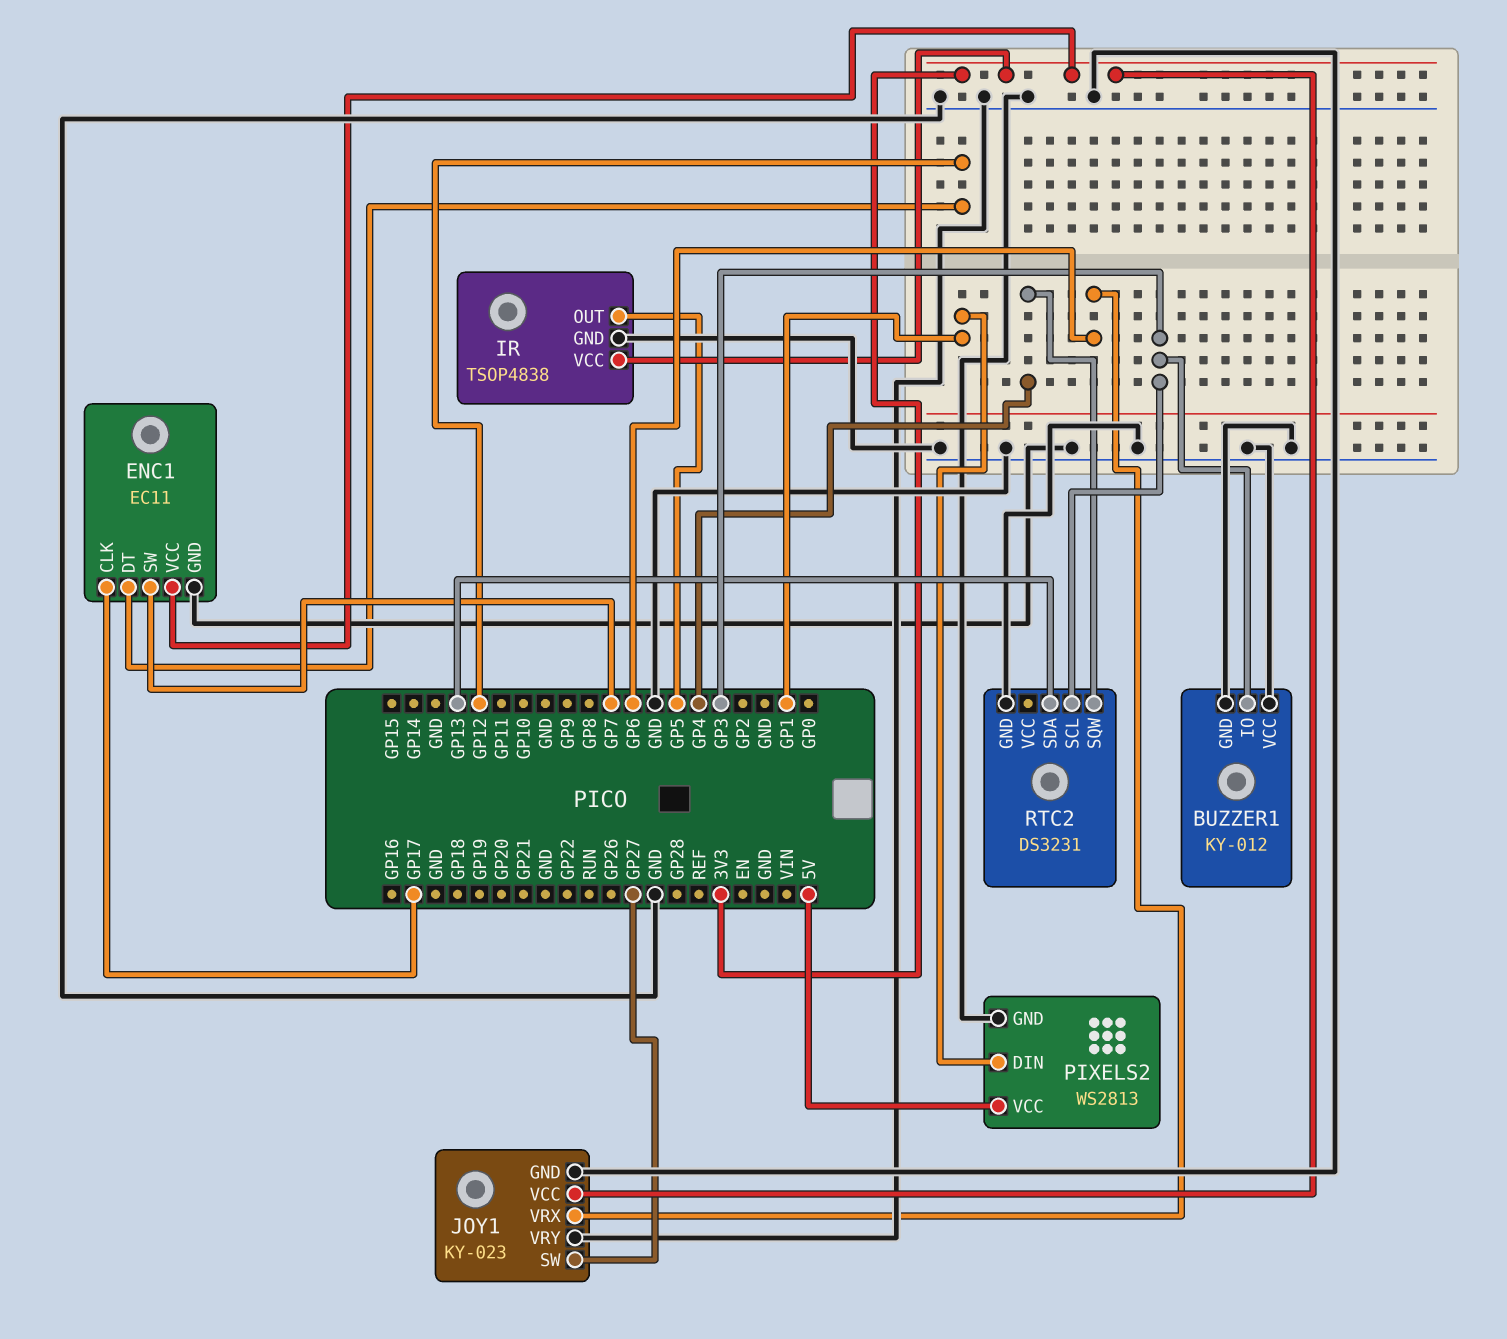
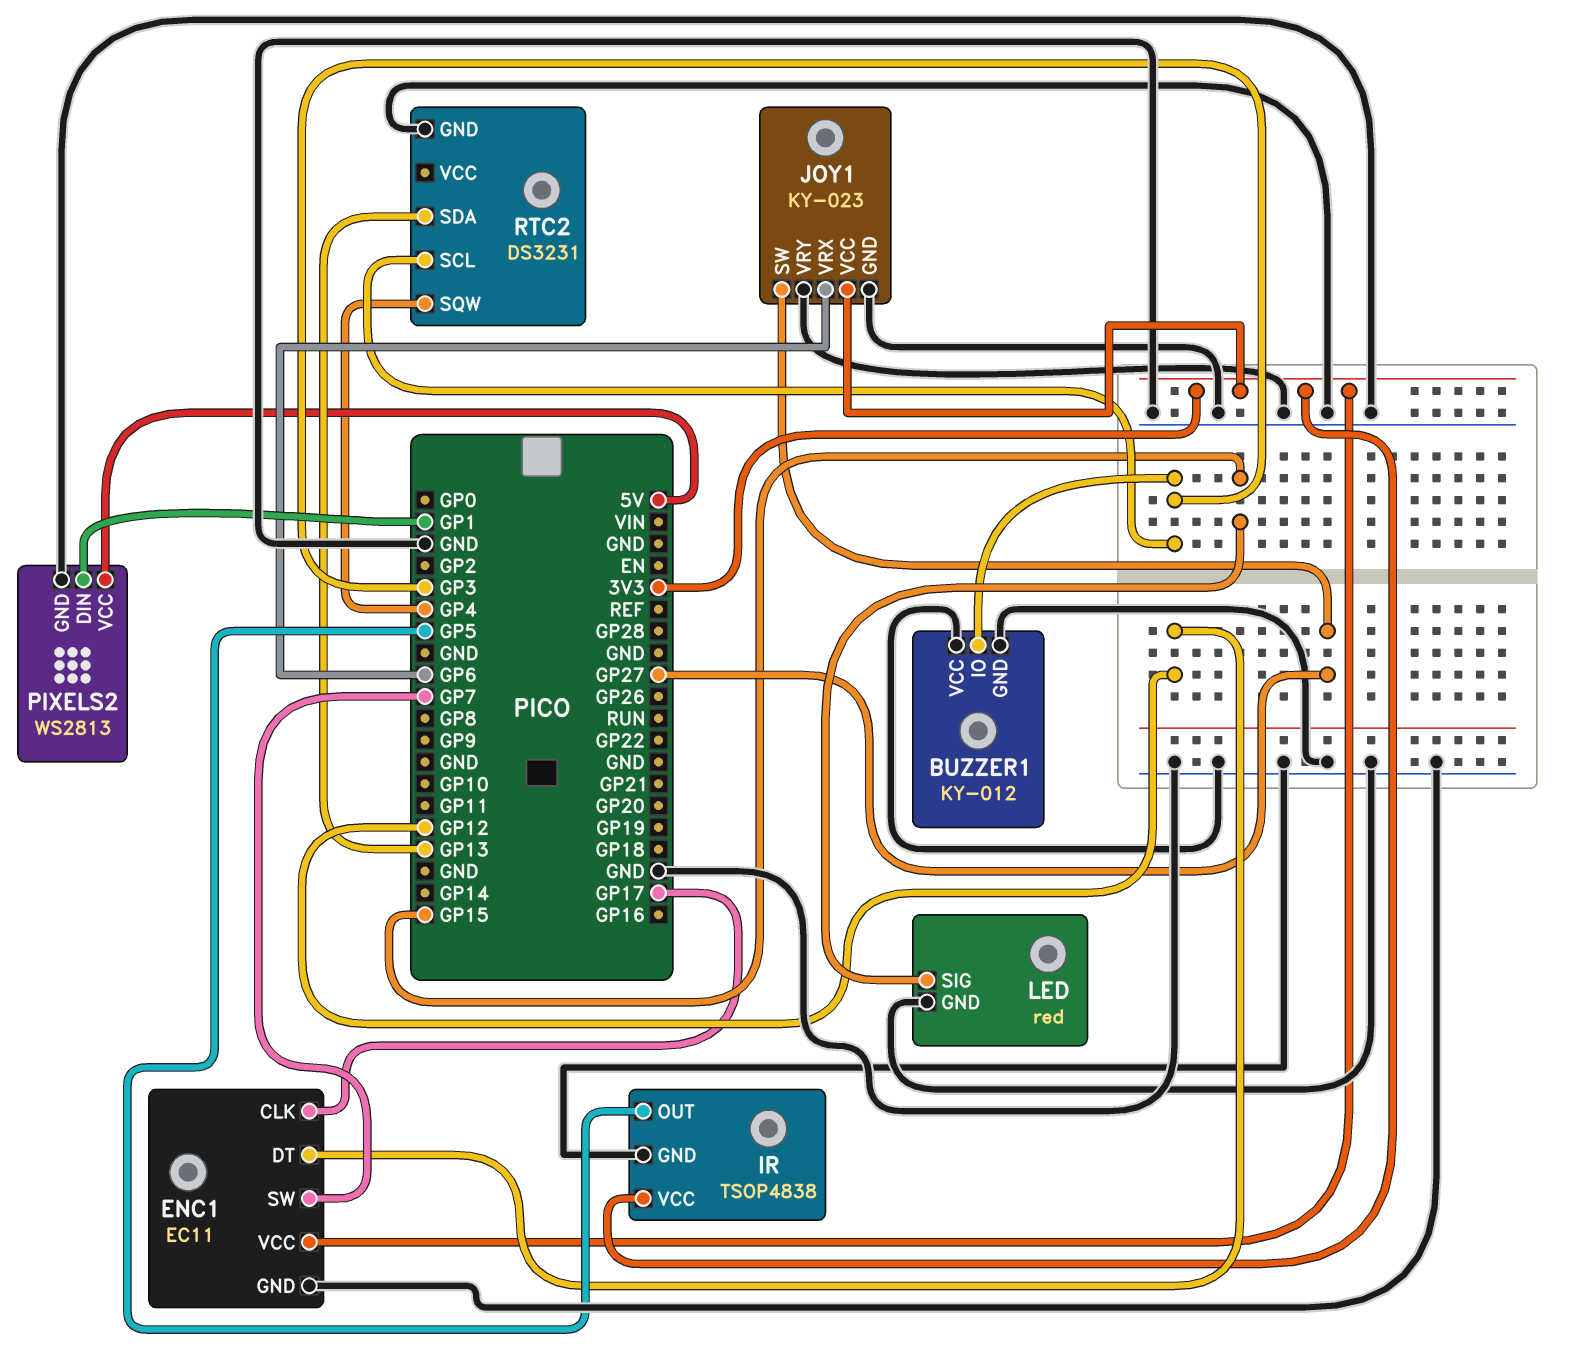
LED: none -> red
LED pin GND: none -> GND
LED pin SIG: none -> GP15

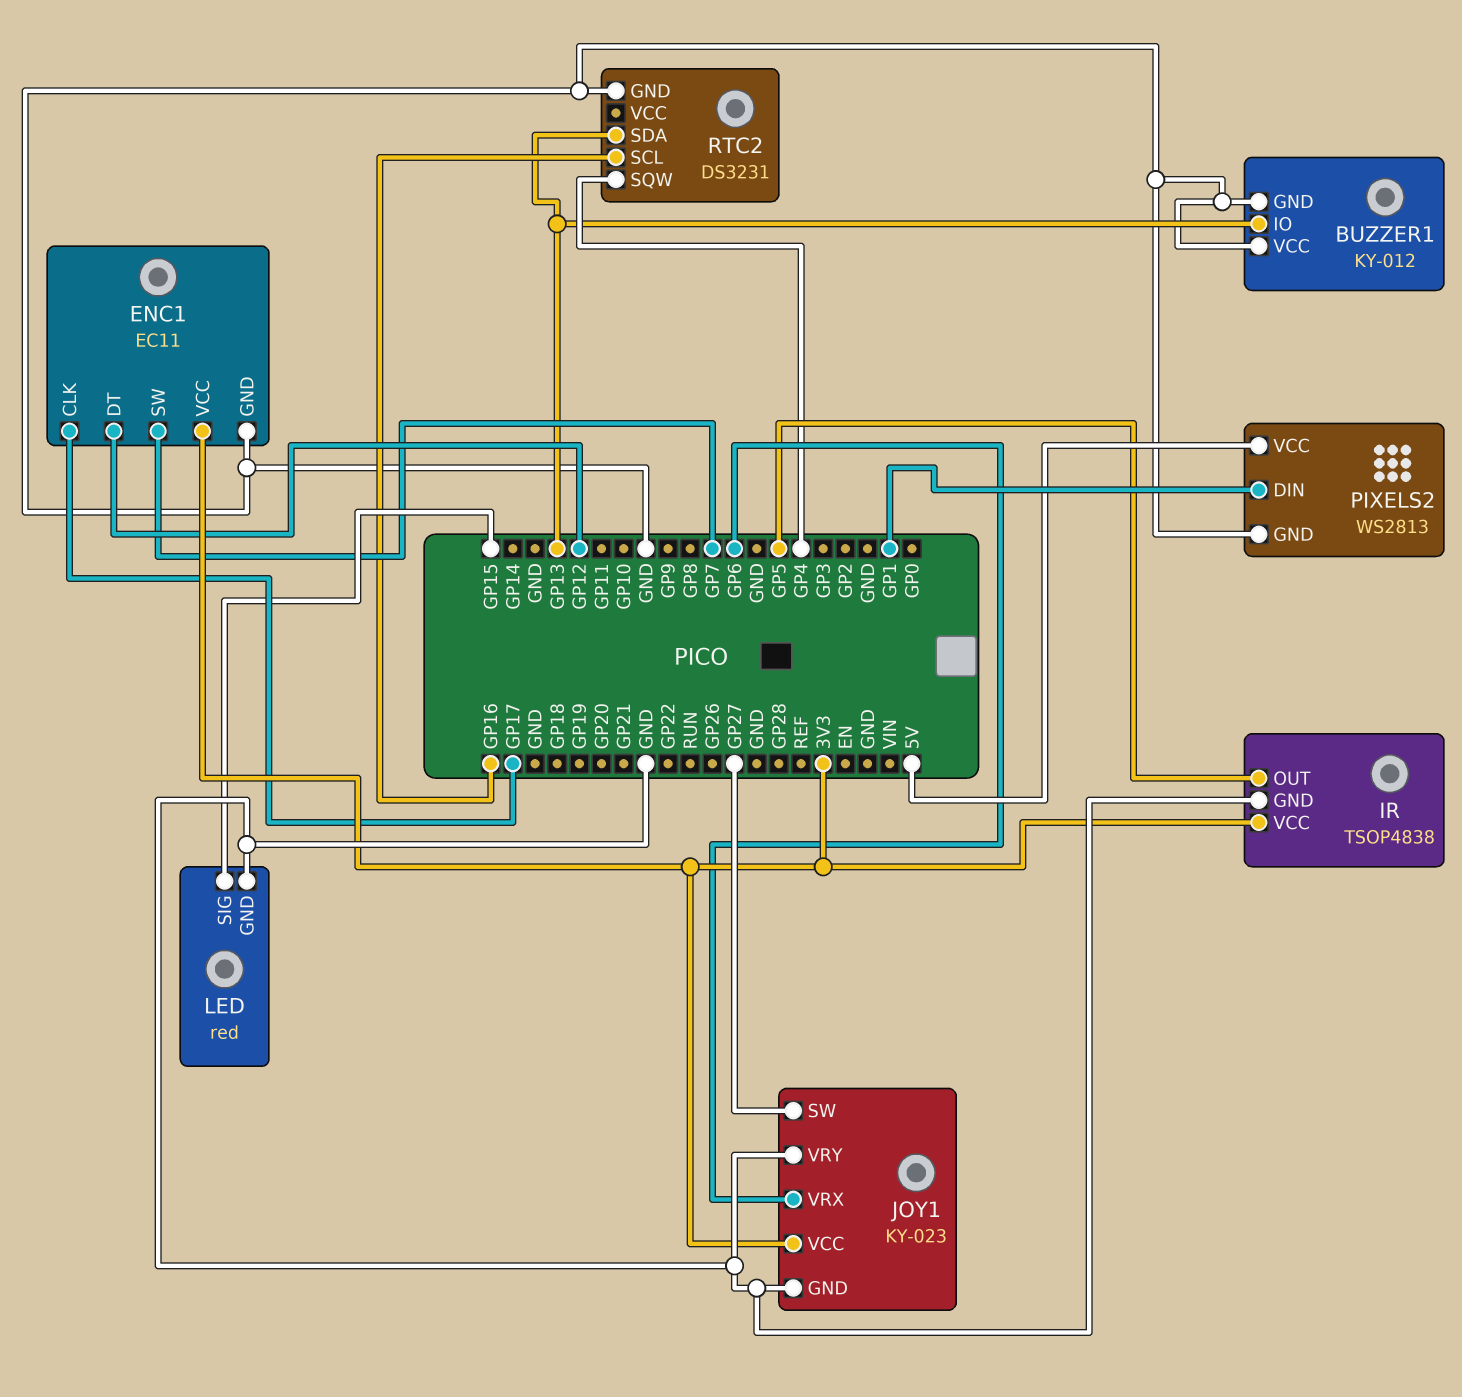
BUZZER1 pin IO: GP3 -> GP13
RTC2 pin SCL: GP3 -> GP16

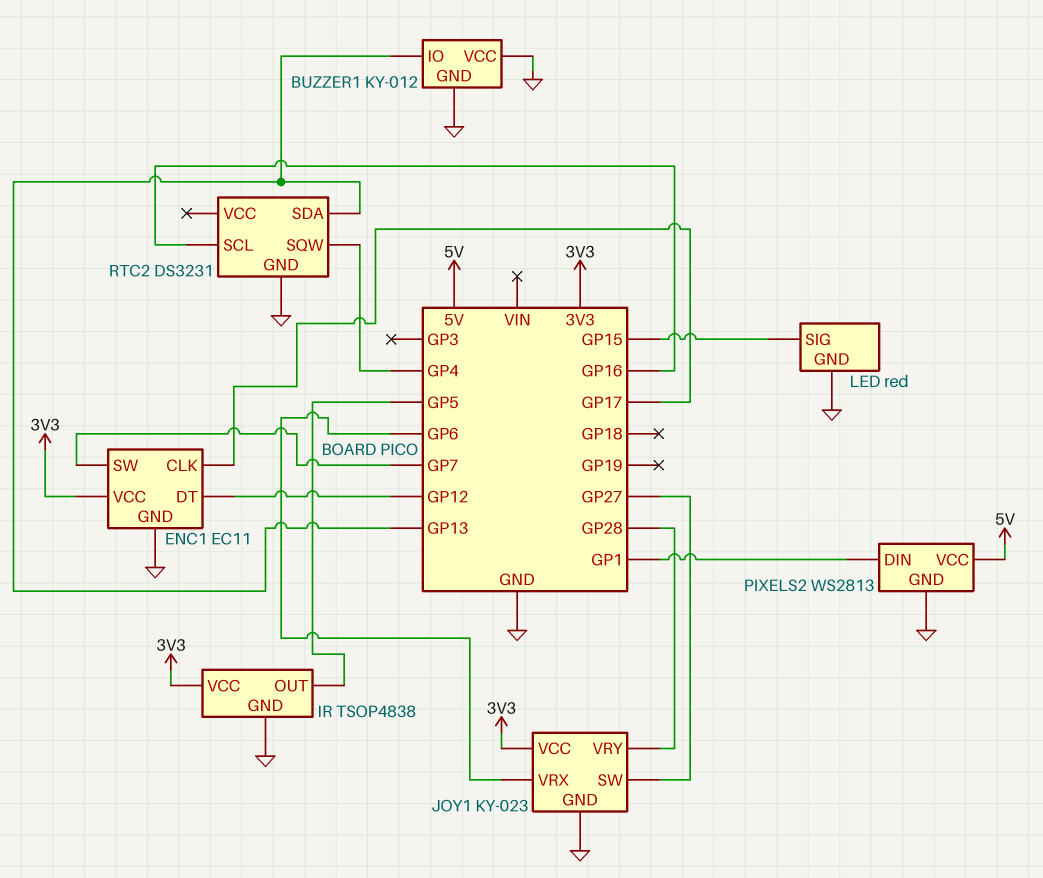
JOY1 pin VRY: GND -> GP28

